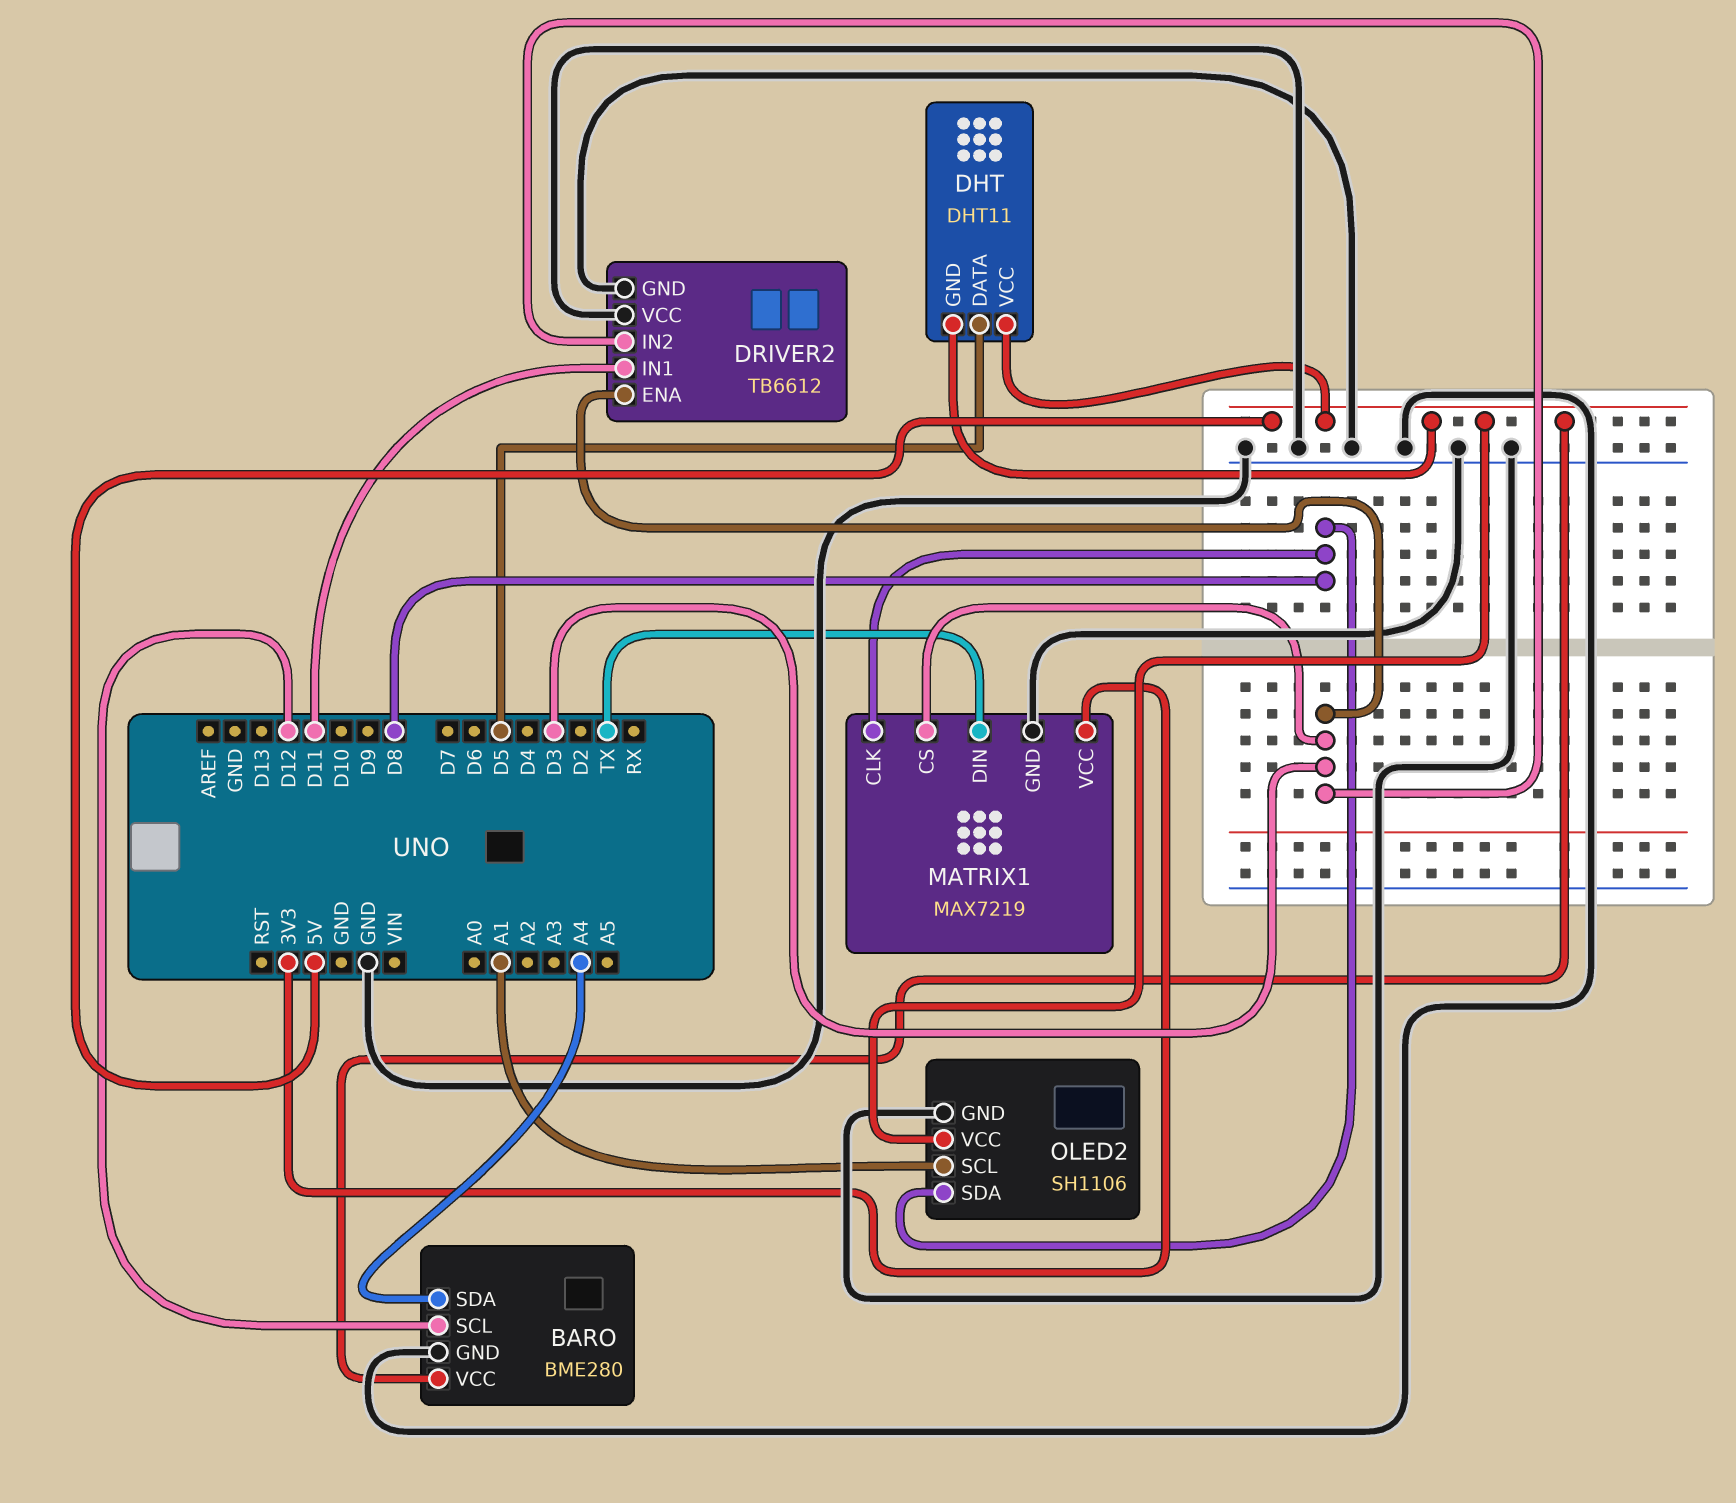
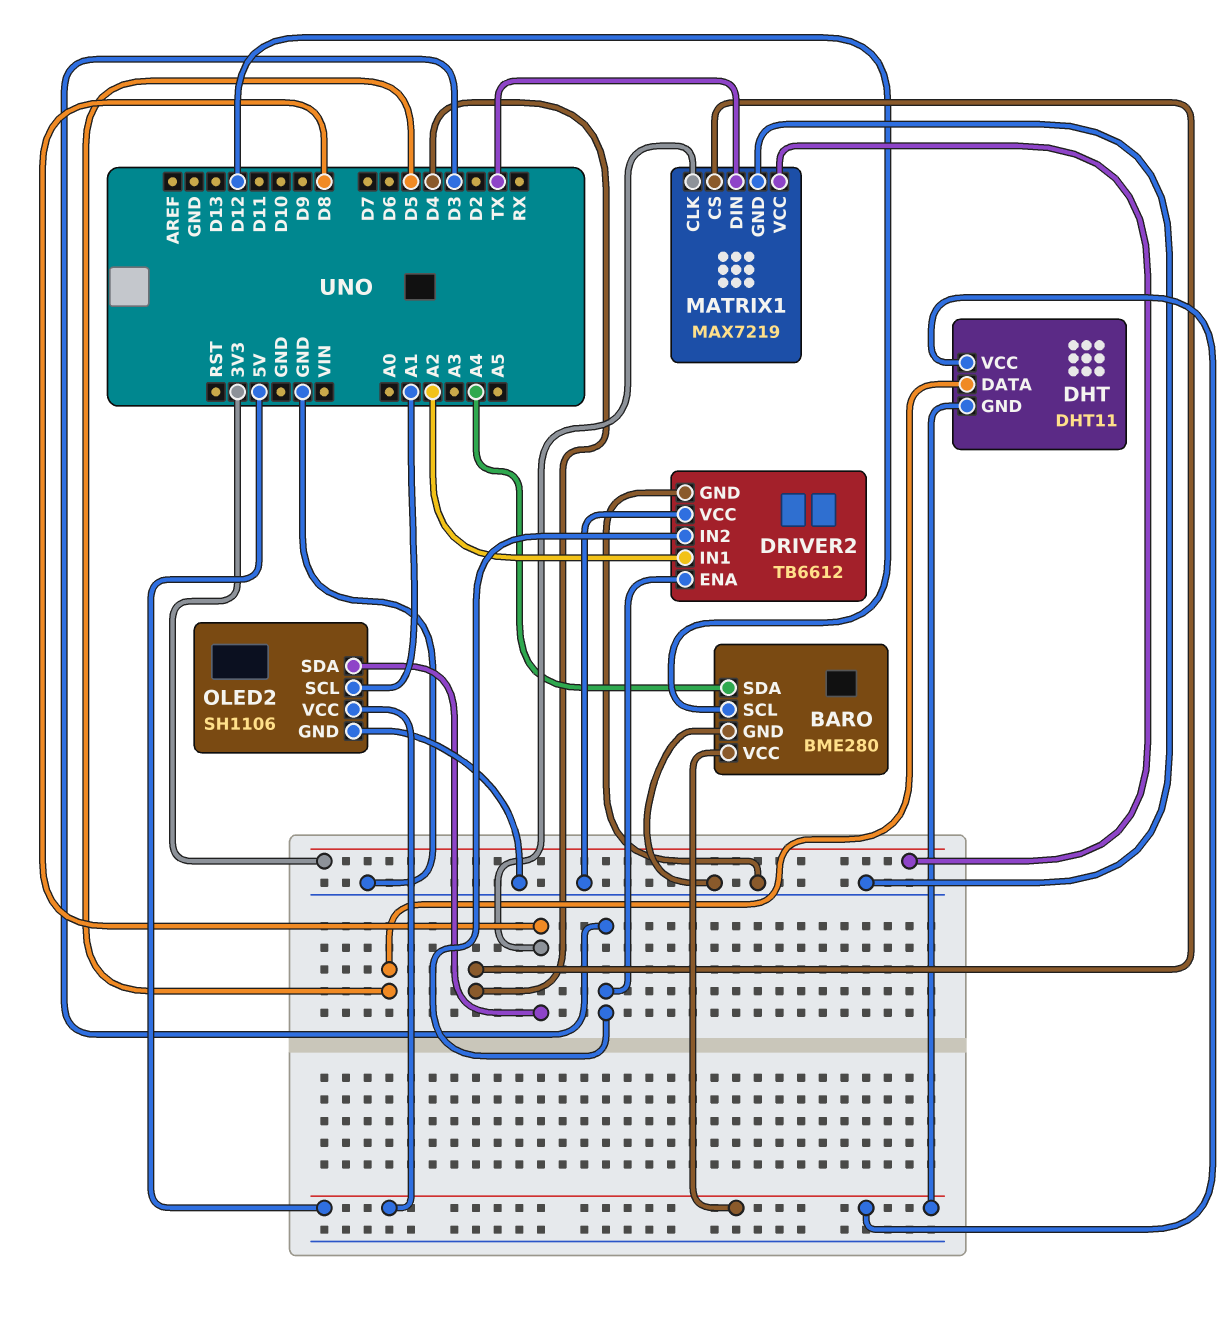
DRIVER2 pin IN1: D11 -> A2
MATRIX1 pin CS: D3 -> D4

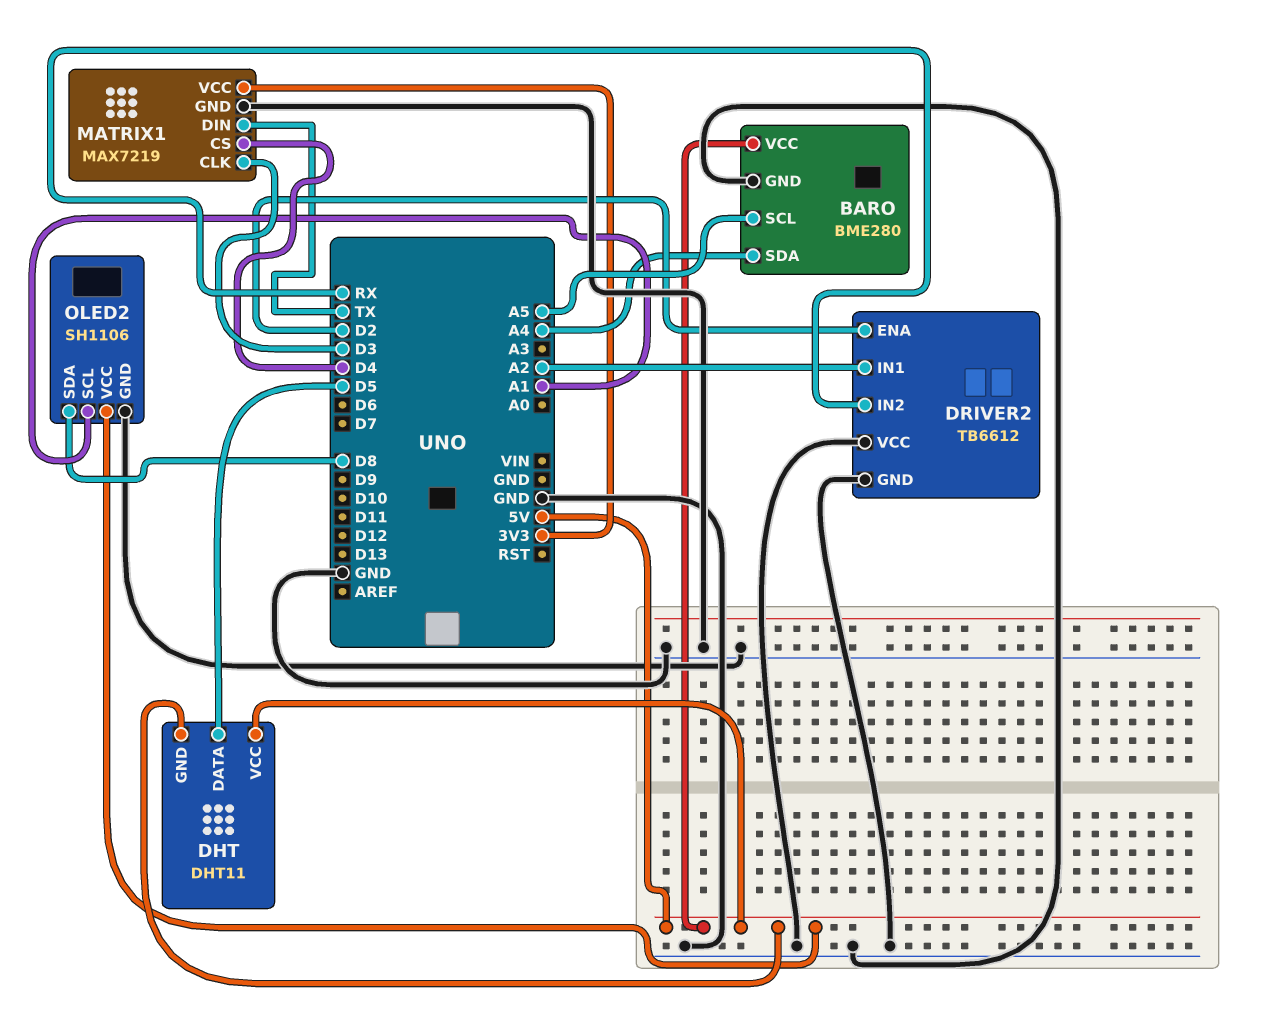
BARO pin SCL: D12 -> A5
DRIVER2 pin ENA: D3 -> D2
DRIVER2 pin IN2: D3 -> RX
MATRIX1 pin CLK: D8 -> D3

